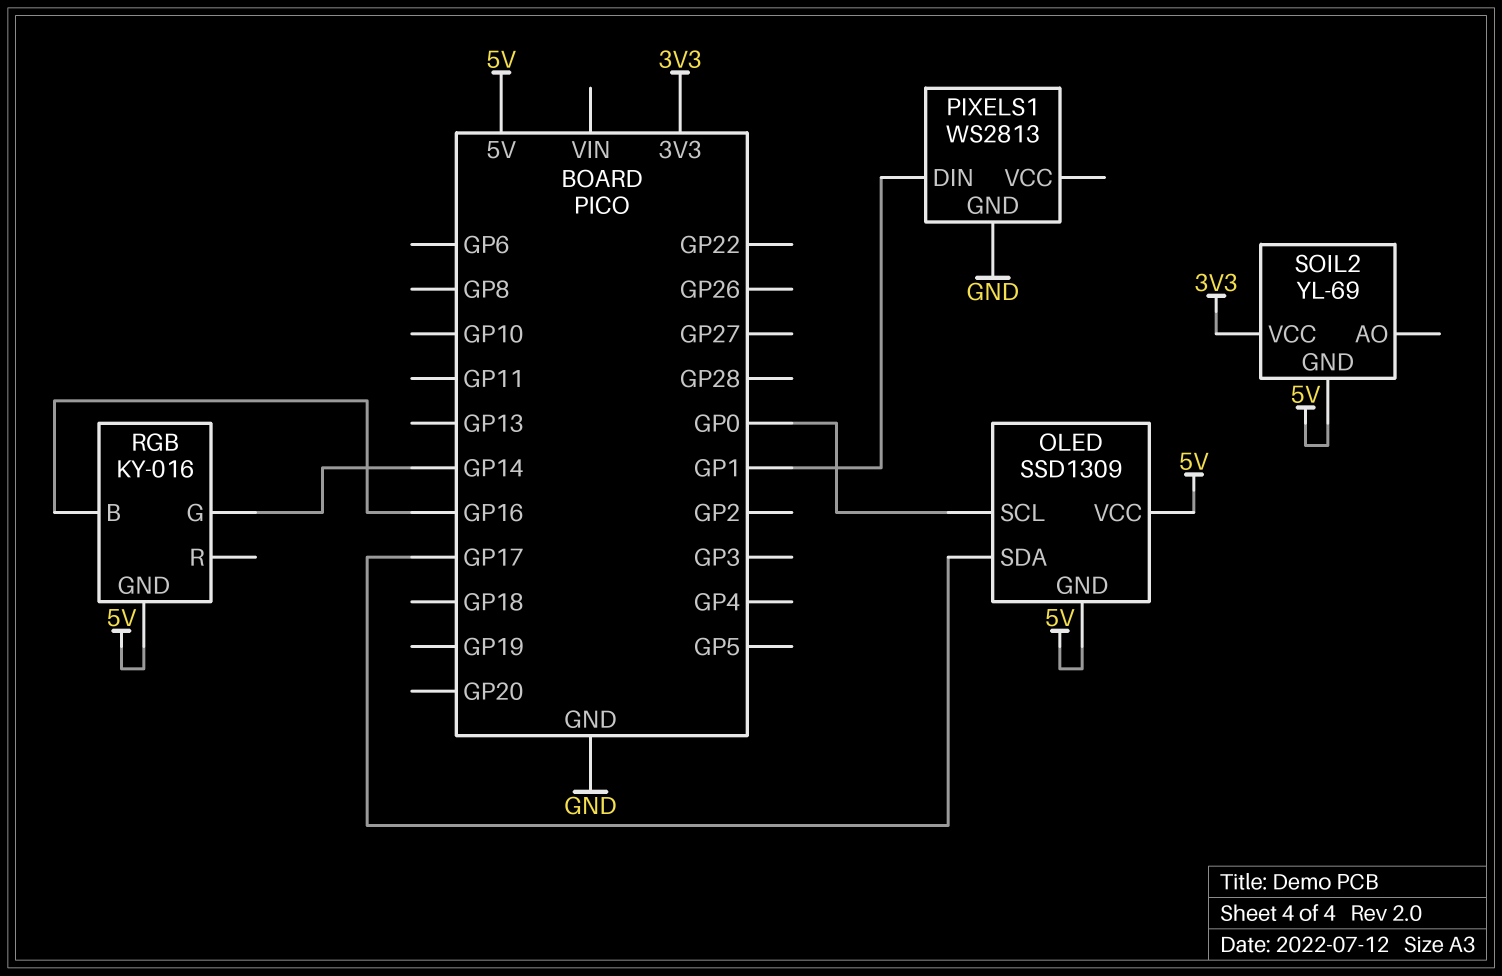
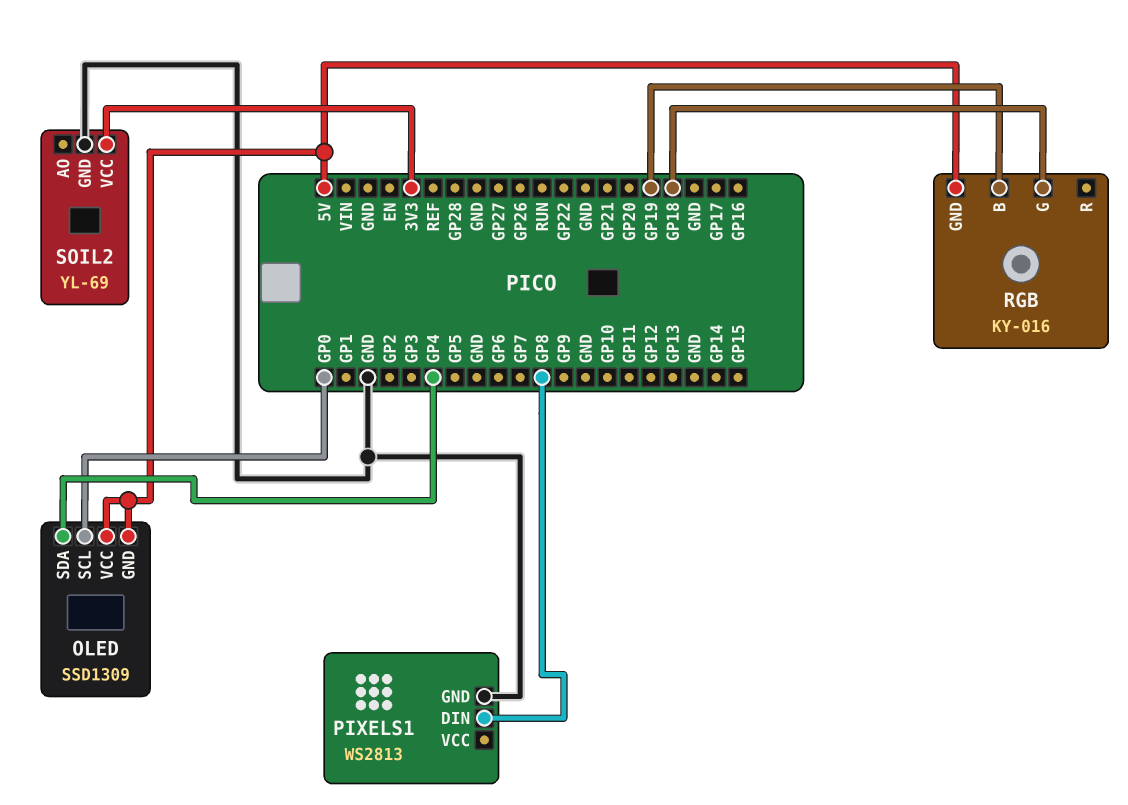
OLED pin SDA: GP17 -> GP4
PIXELS1 pin DIN: GP1 -> GP8
RGB pin B: GP16 -> GP19
RGB pin G: GP14 -> GP18
SOIL2 pin GND: 5V -> GND

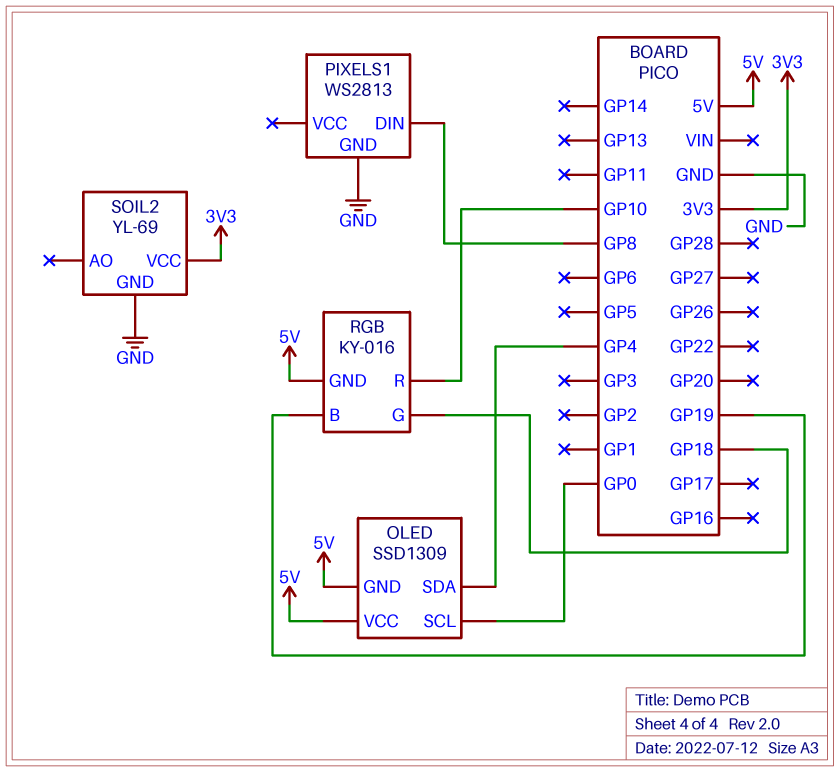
RGB pin R: none -> GP10

